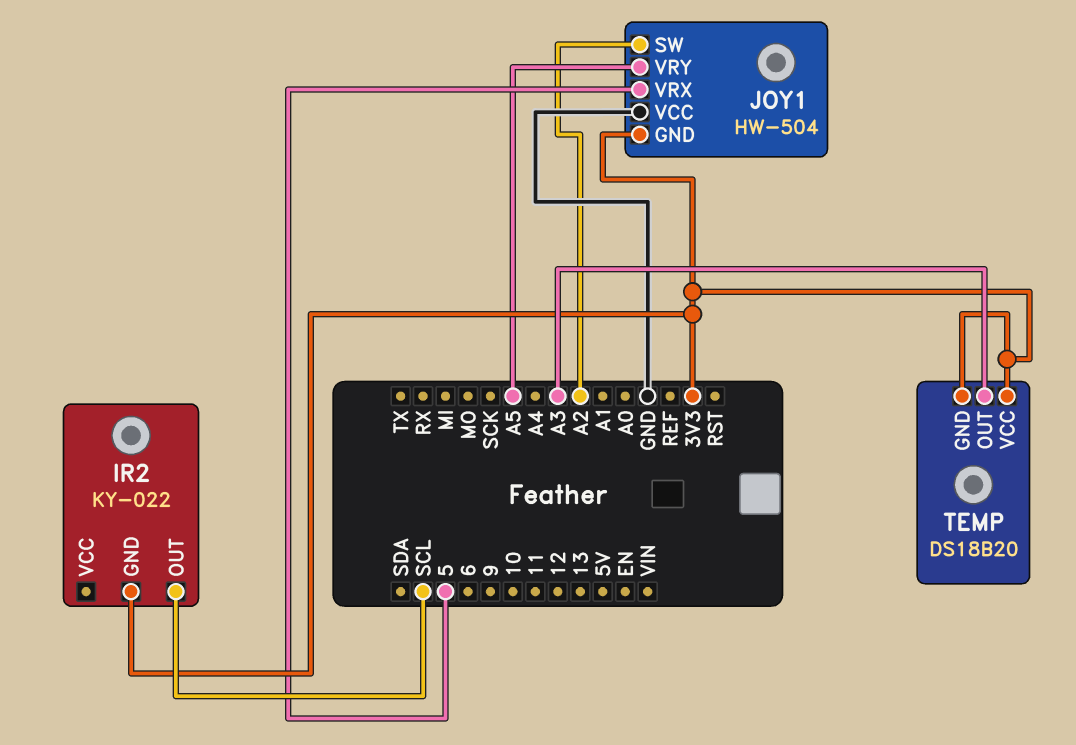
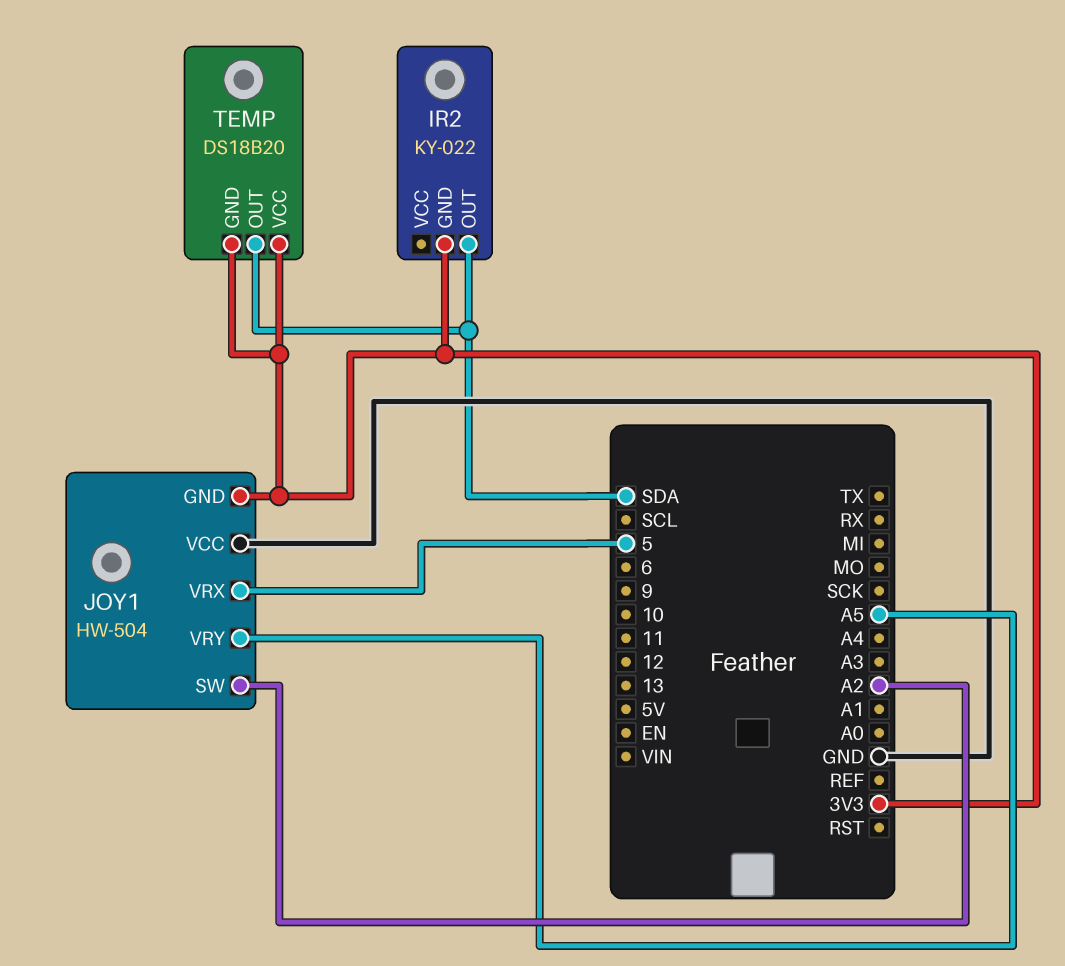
IR2 pin OUT: SCL -> SDA
TEMP pin OUT: A3 -> SDA

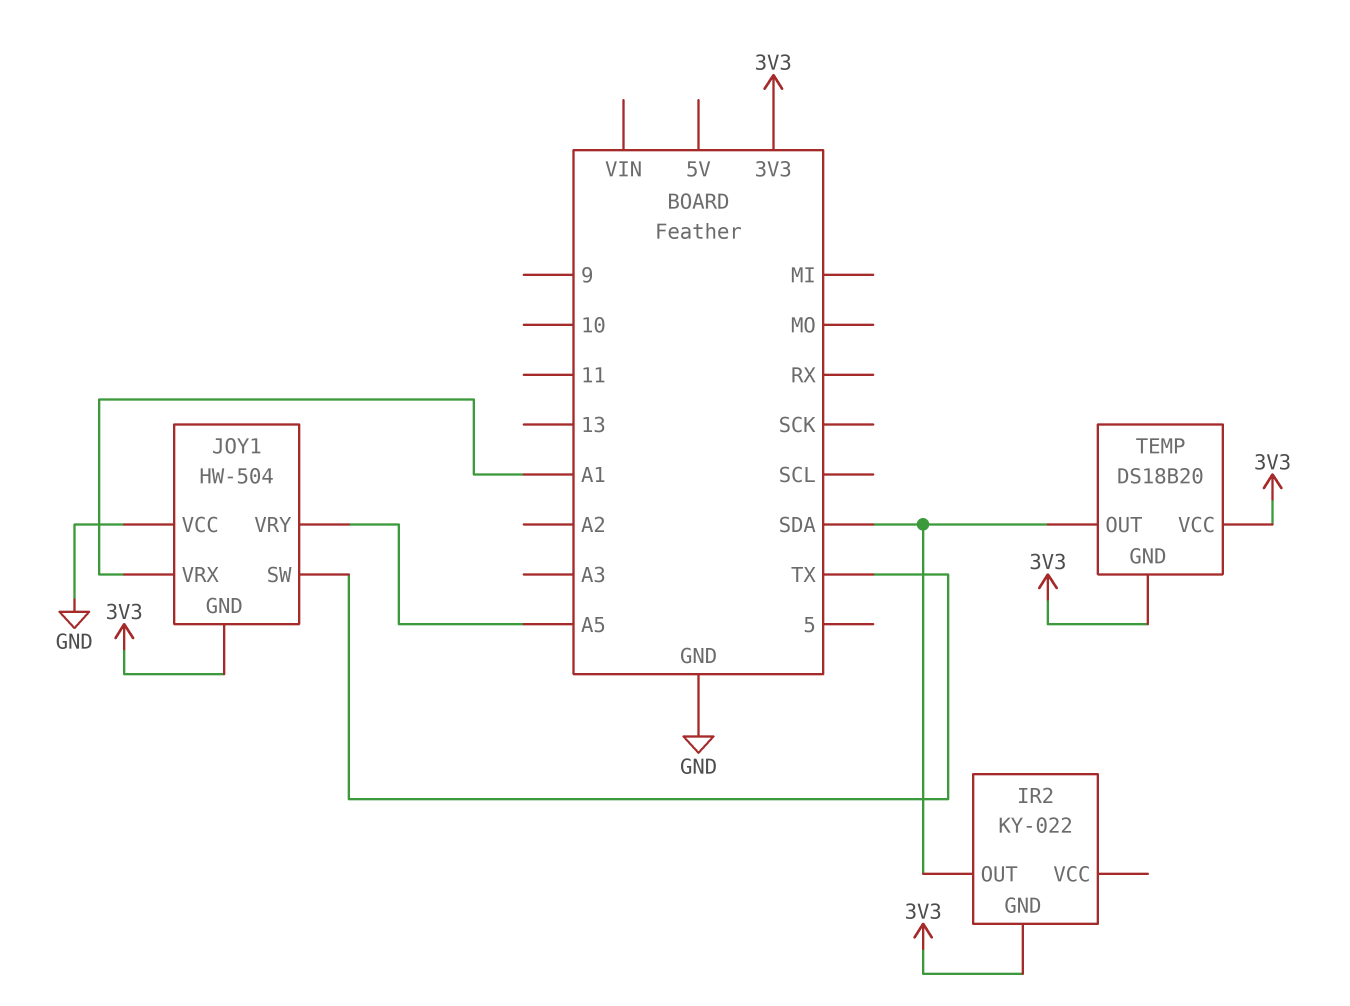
JOY1 pin SW: A2 -> TX
JOY1 pin VRX: 5 -> A1

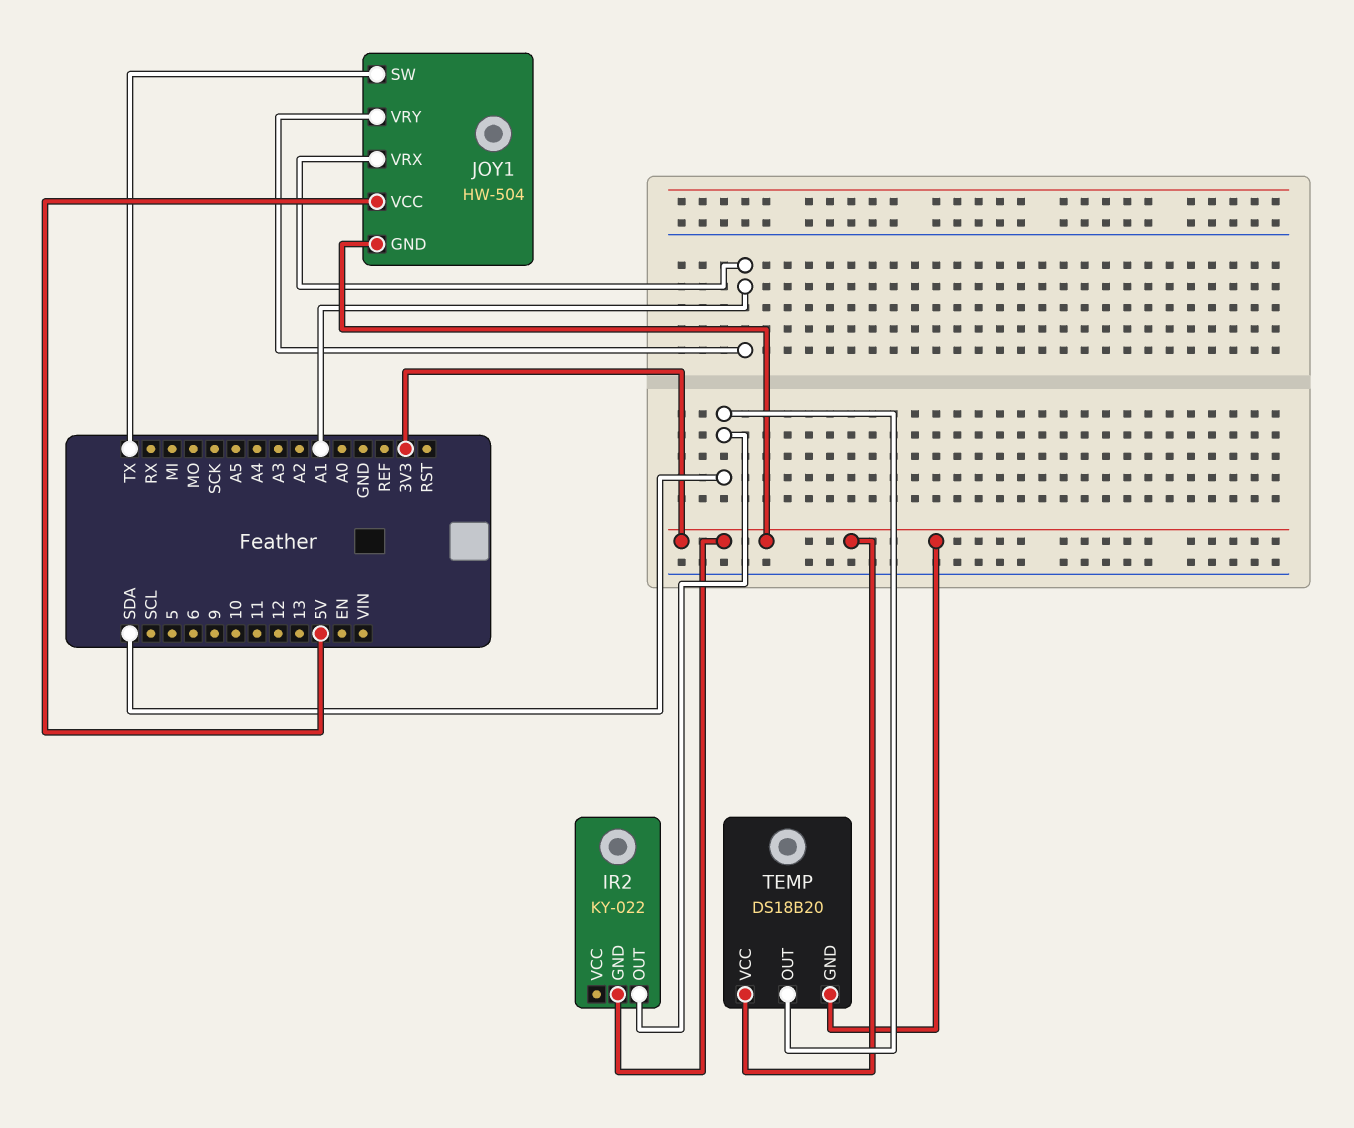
JOY1 pin VCC: GND -> 5V
JOY1 pin VRY: A5 -> A1

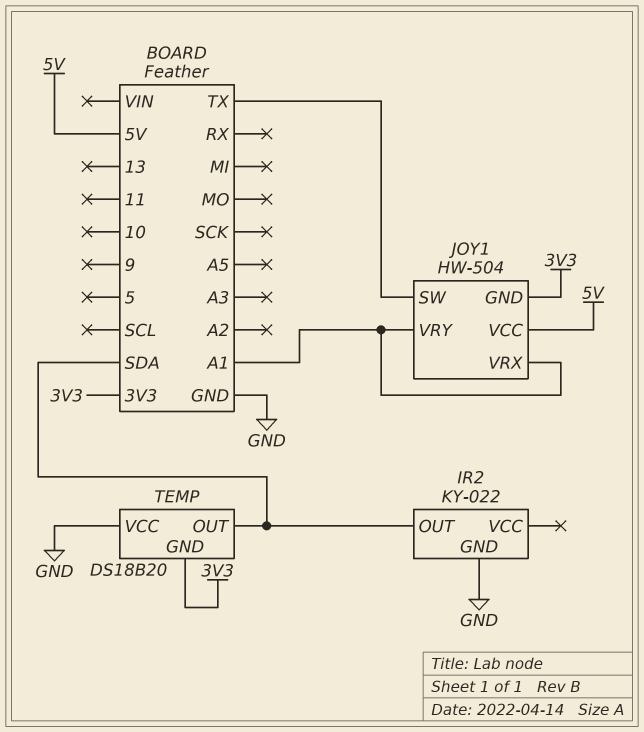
IR2 pin GND: 3V3 -> GND
TEMP pin VCC: 3V3 -> GND

